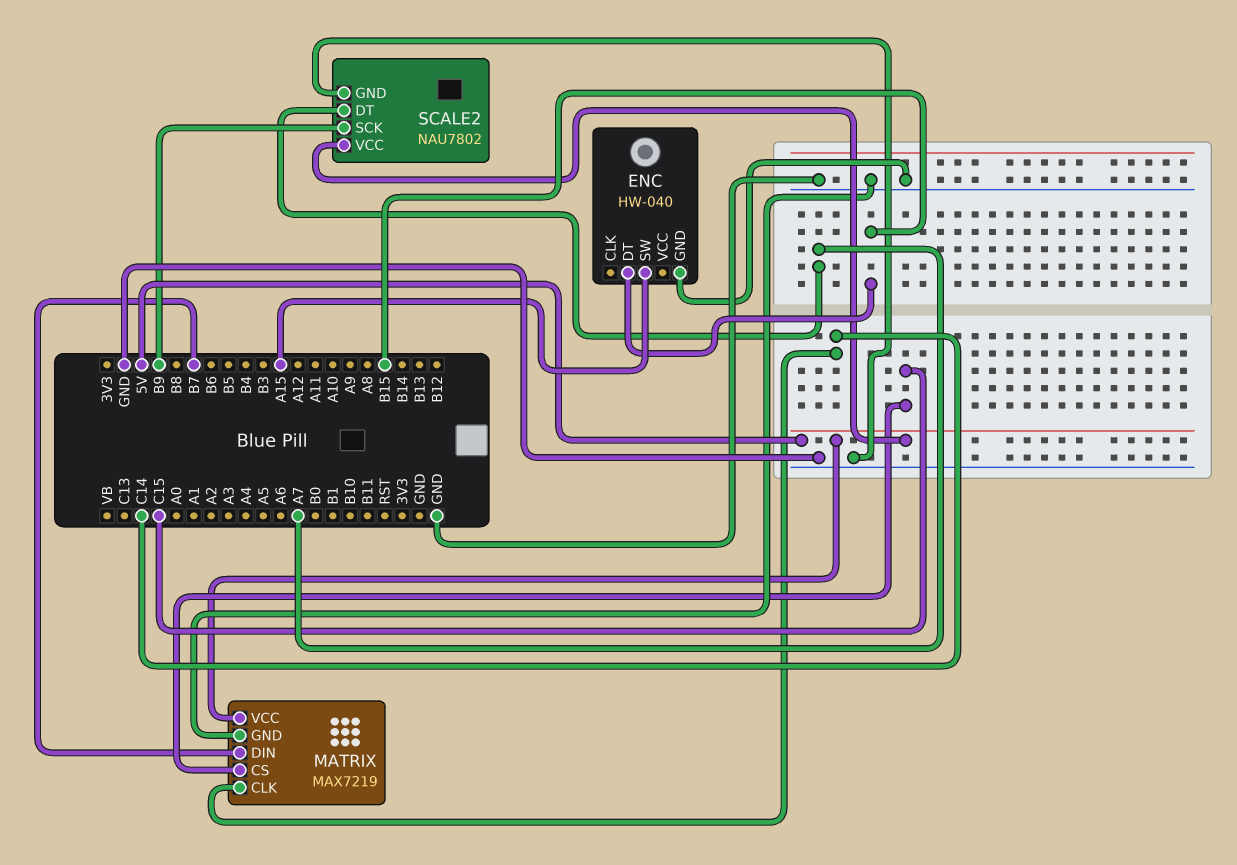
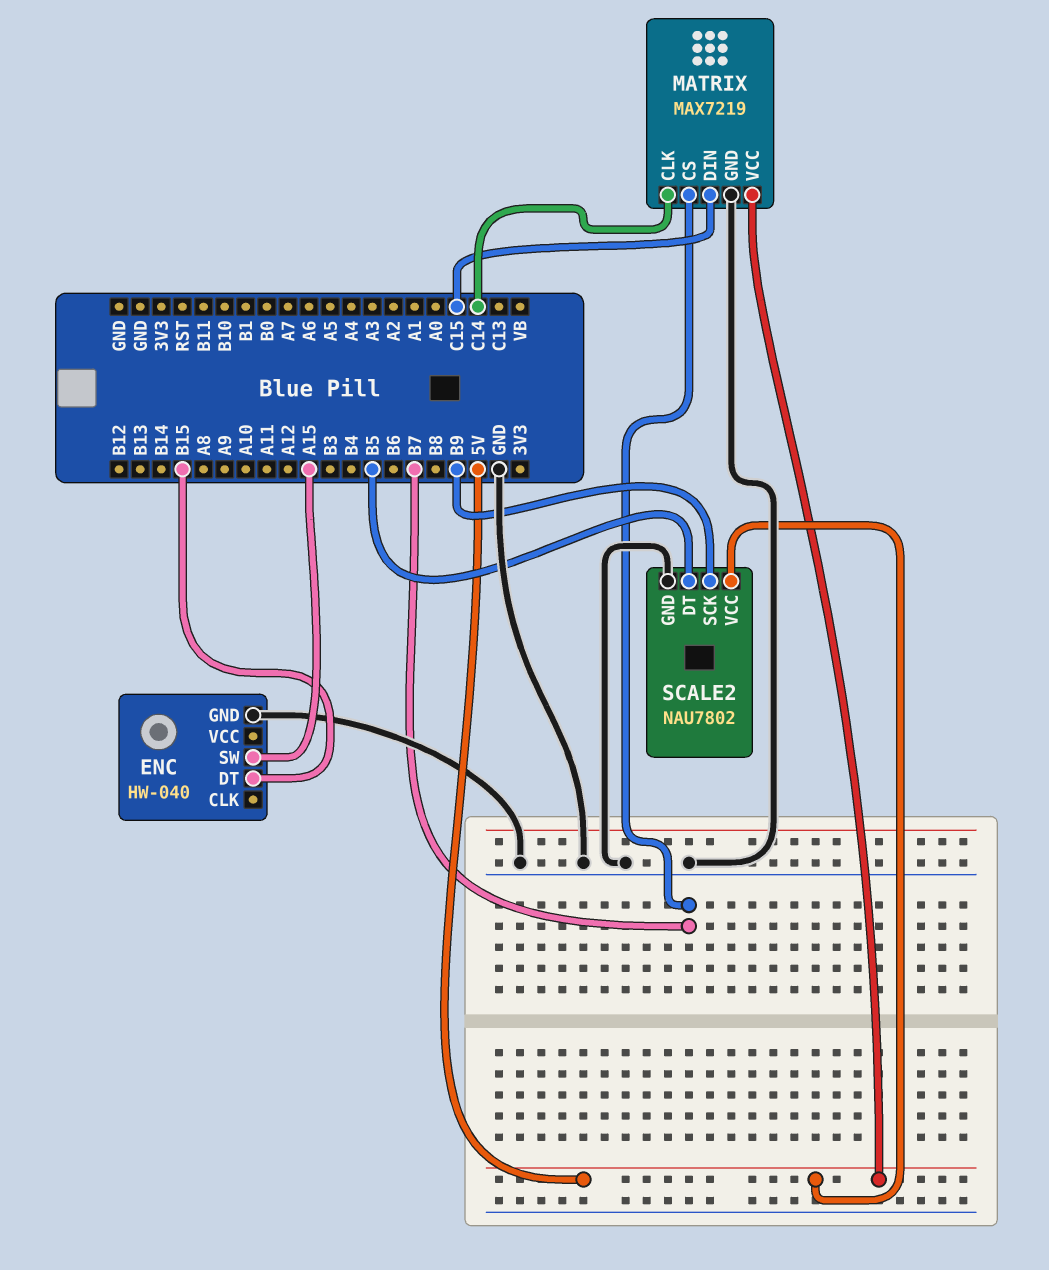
MATRIX pin CS: C15 -> B7
MATRIX pin DIN: B7 -> C15
SCALE2 pin DT: A7 -> B5

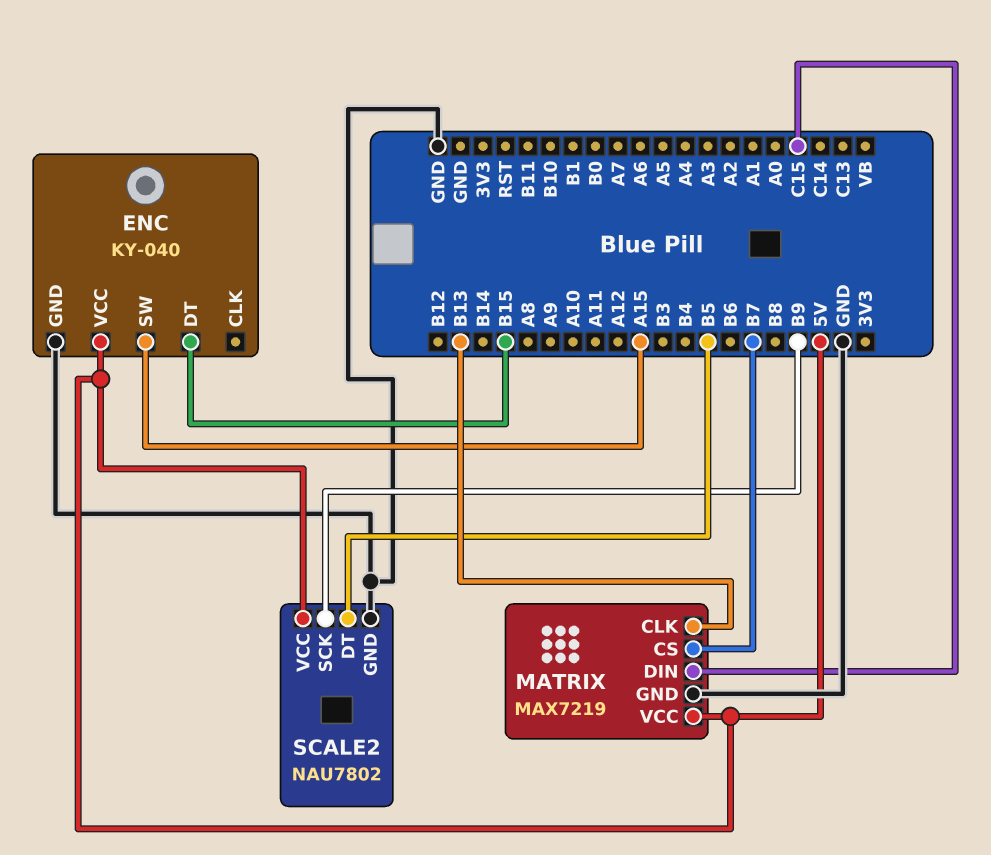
ENC: HW-040 -> KY-040
ENC pin VCC: none -> 5V
MATRIX pin CLK: C14 -> B13

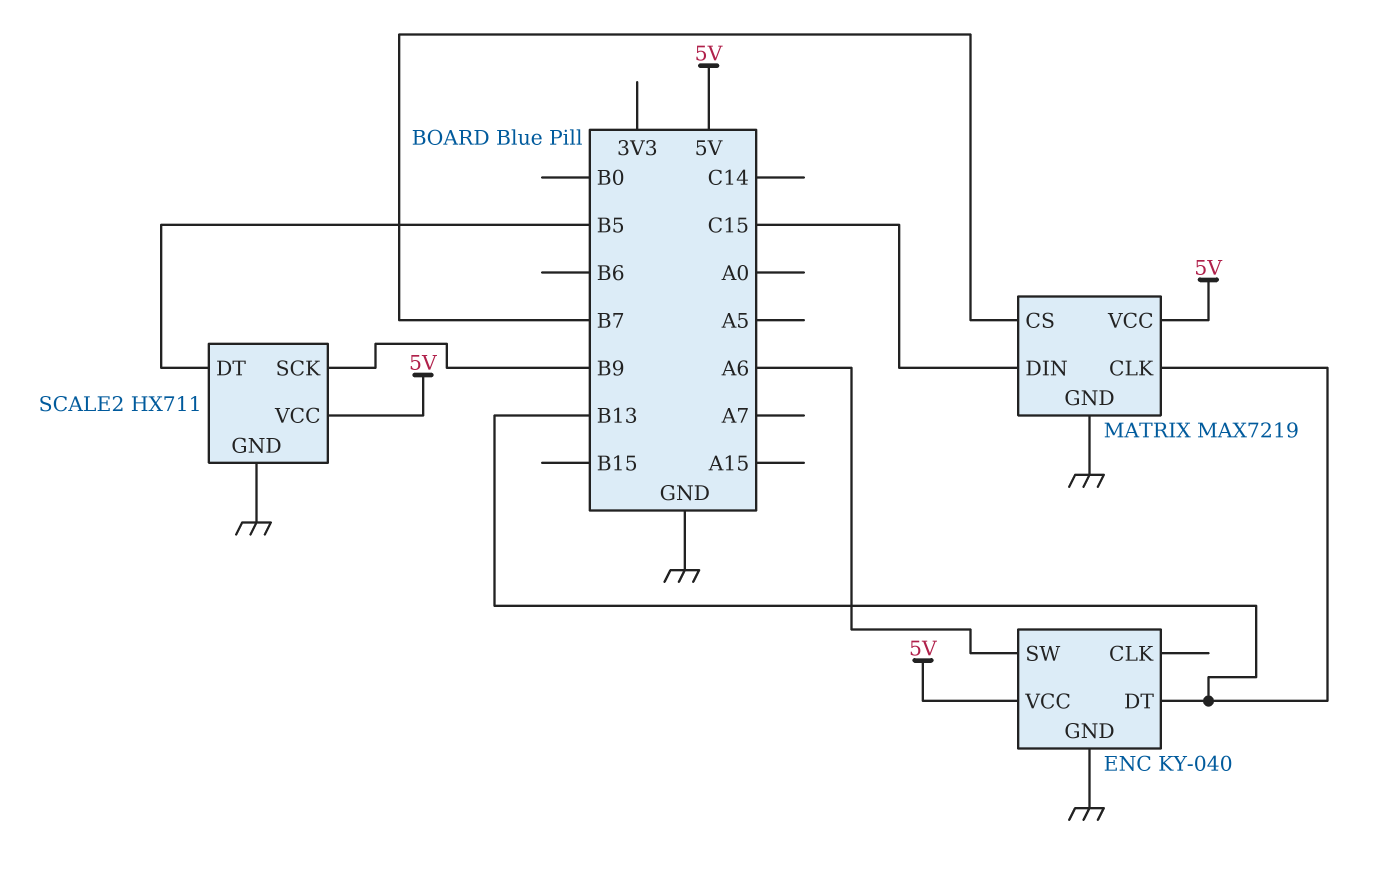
ENC pin DT: B15 -> B13
ENC pin SW: A15 -> A6
SCALE2: NAU7802 -> HX711

